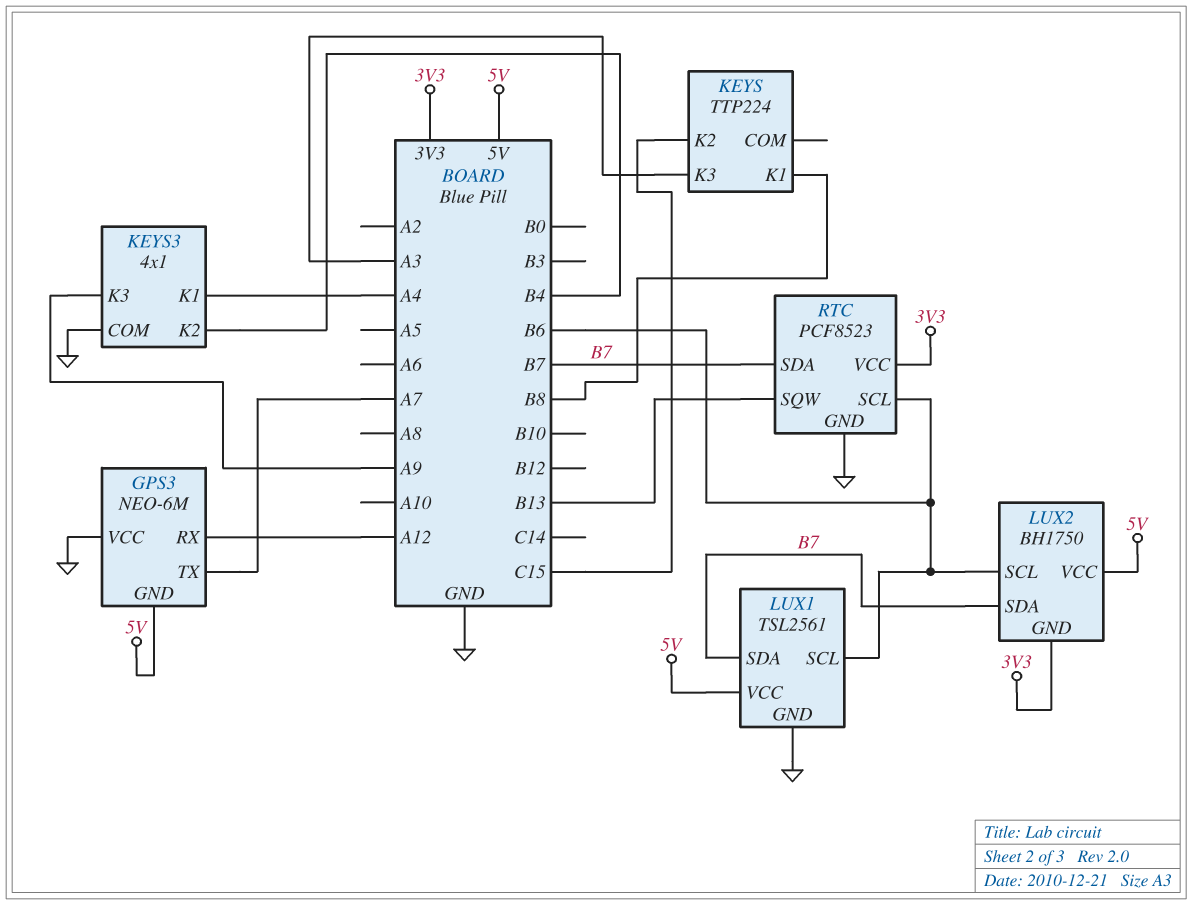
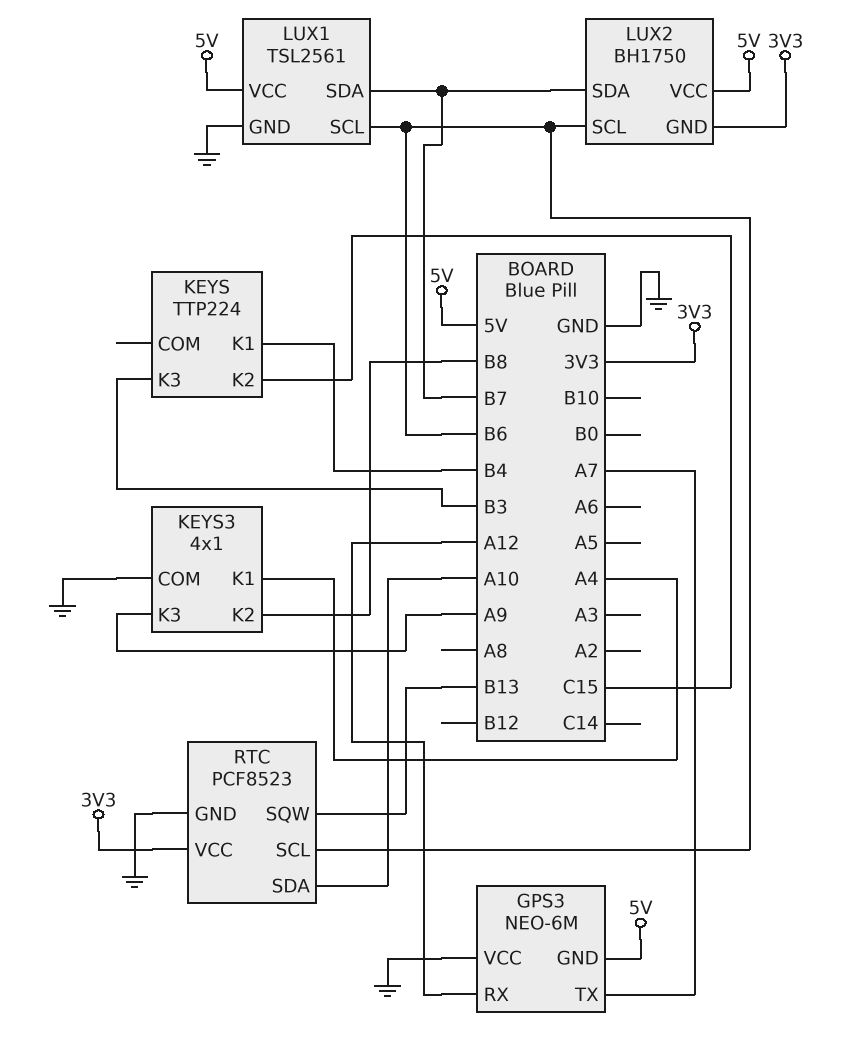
KEYS pin K1: B8 -> B4
KEYS pin K3: A3 -> B3
KEYS3 pin K2: B4 -> B8
RTC pin SDA: B7 -> A10

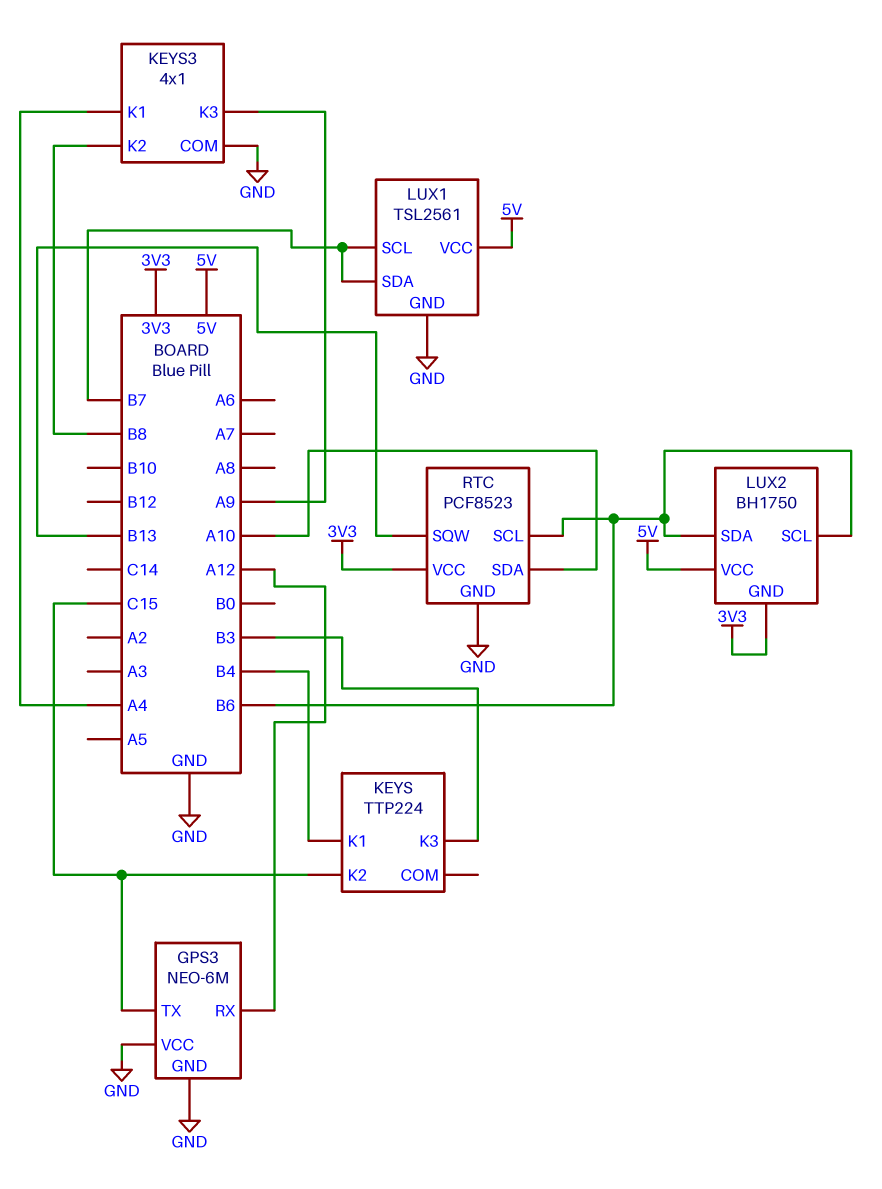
GPS3 pin GND: 5V -> GND
GPS3 pin TX: A7 -> C15
LUX1 pin SCL: B6 -> B7
LUX2 pin SDA: B7 -> B6

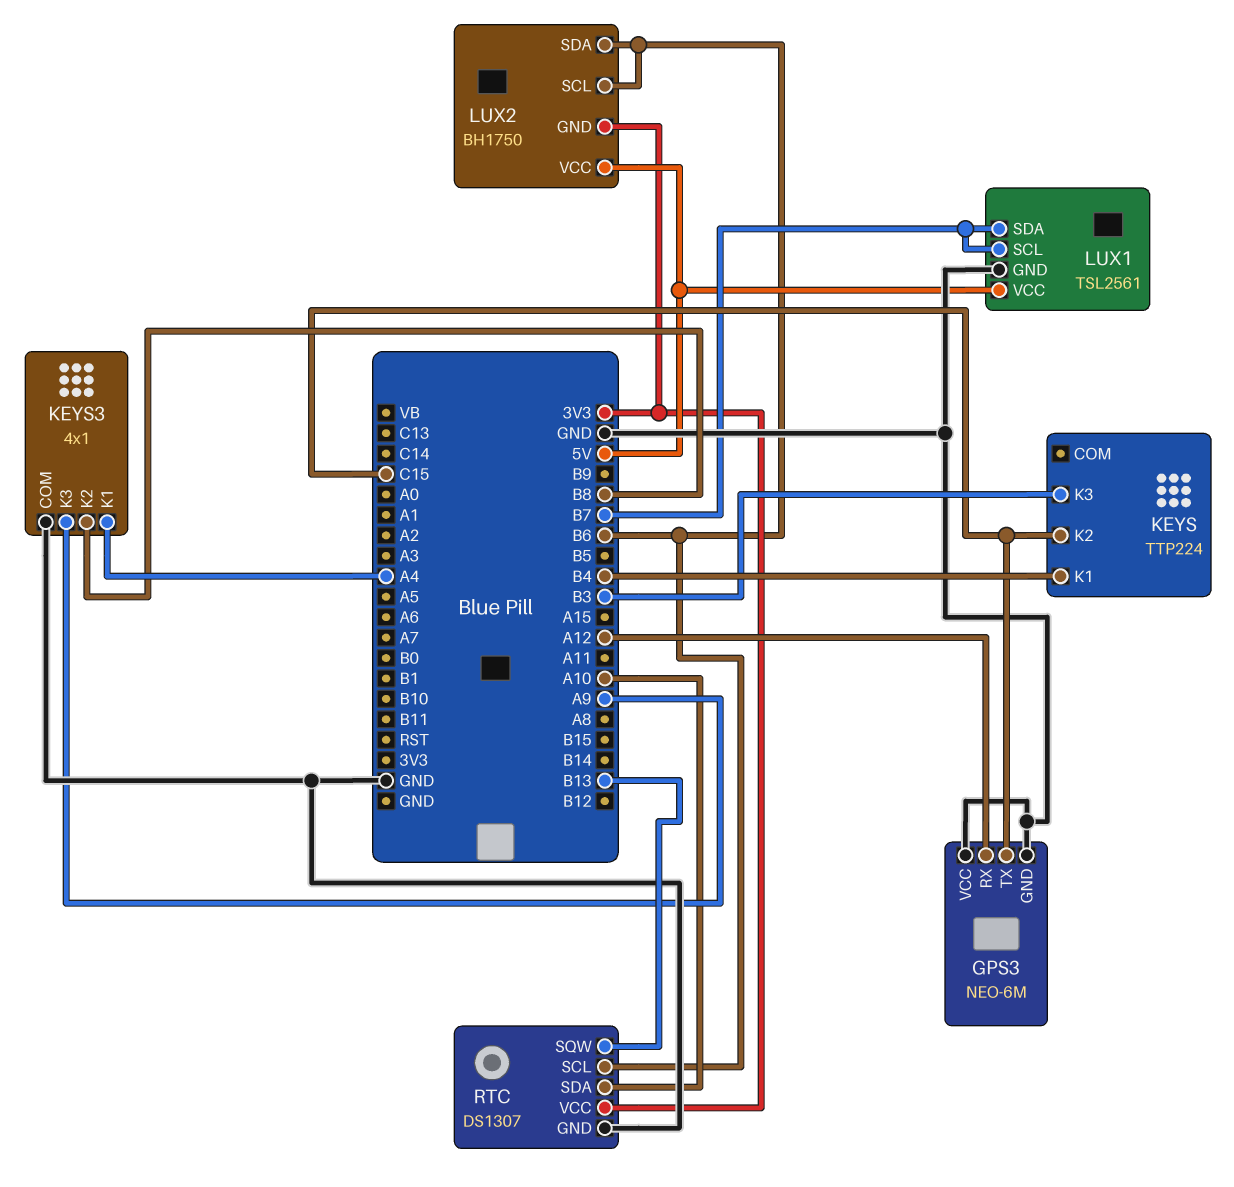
RTC: PCF8523 -> DS1307

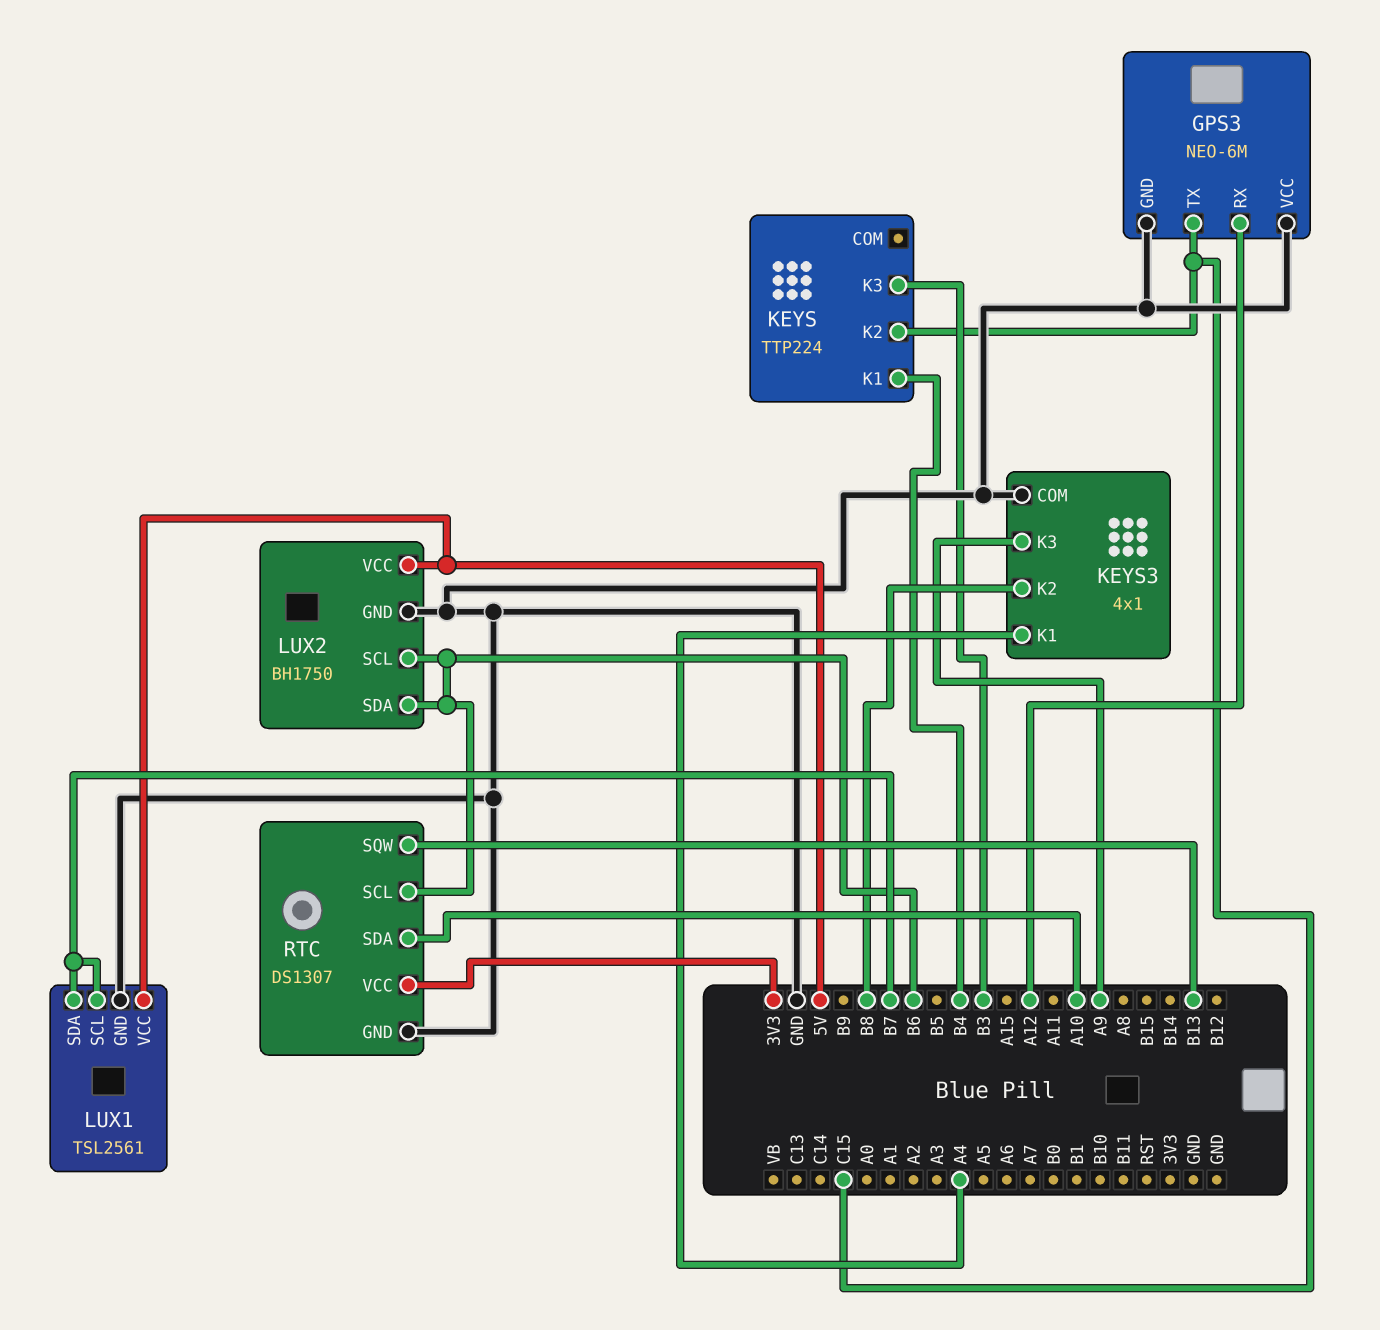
LUX2 pin GND: 3V3 -> GND

